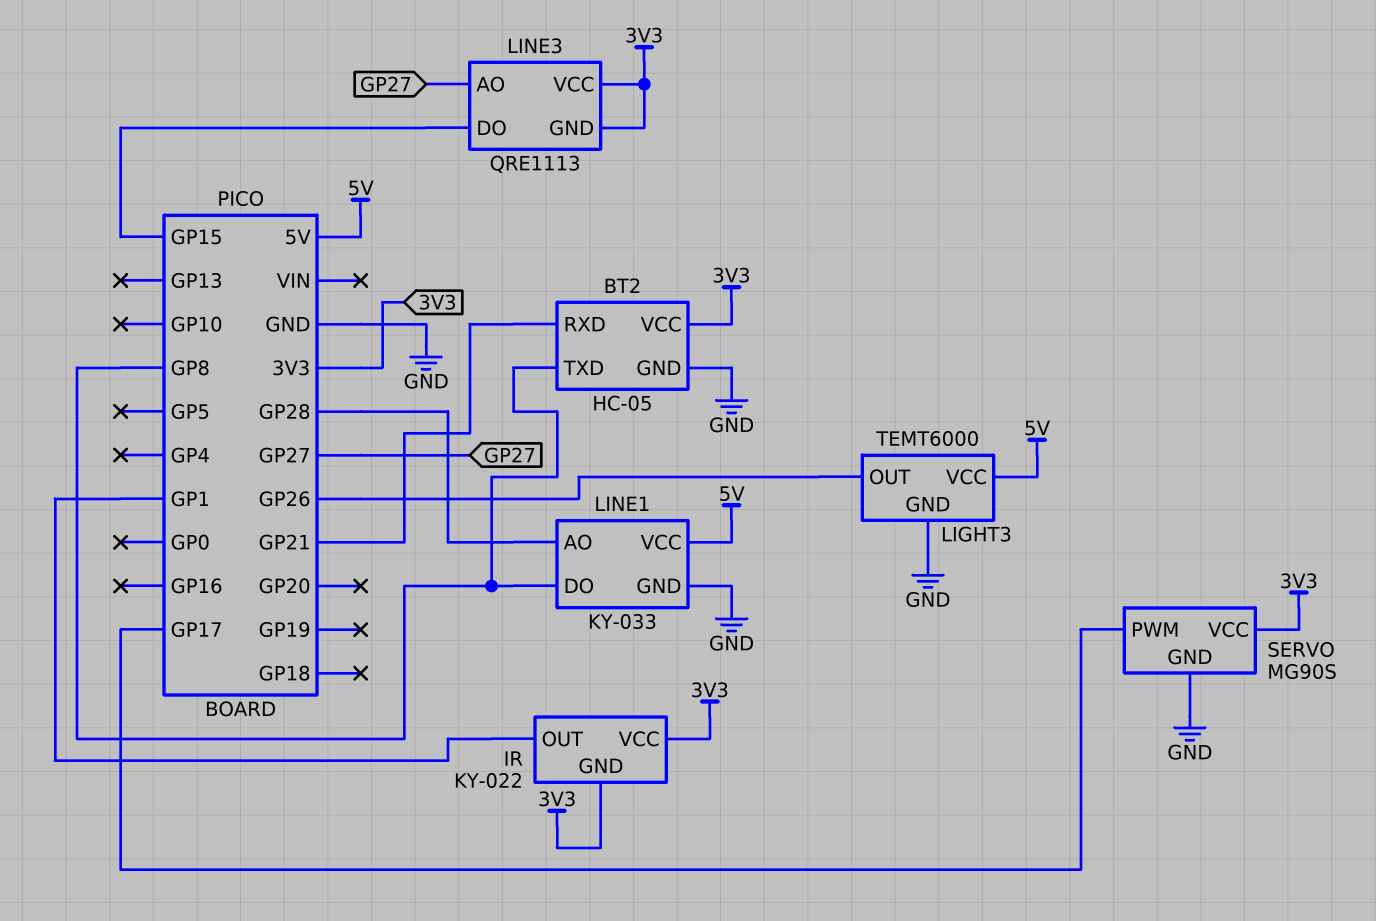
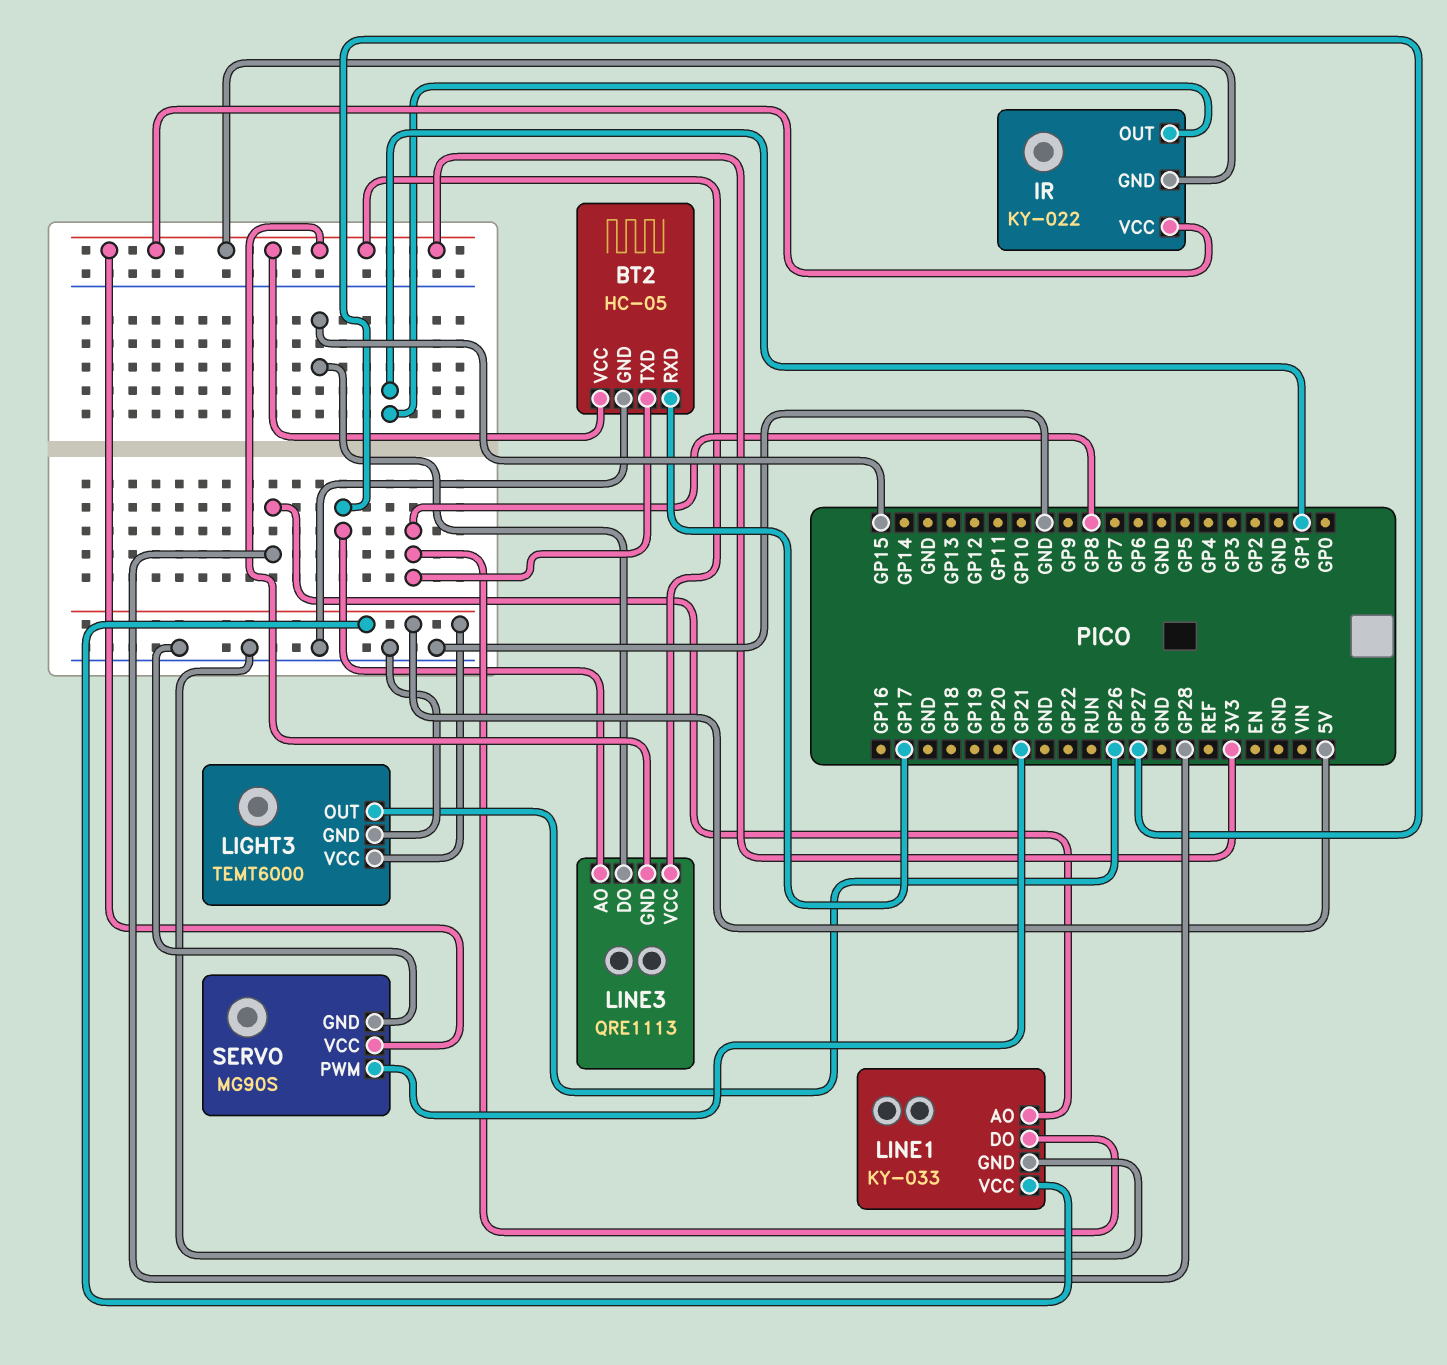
BT2 pin RXD: GP21 -> GP17
SERVO pin PWM: GP17 -> GP21

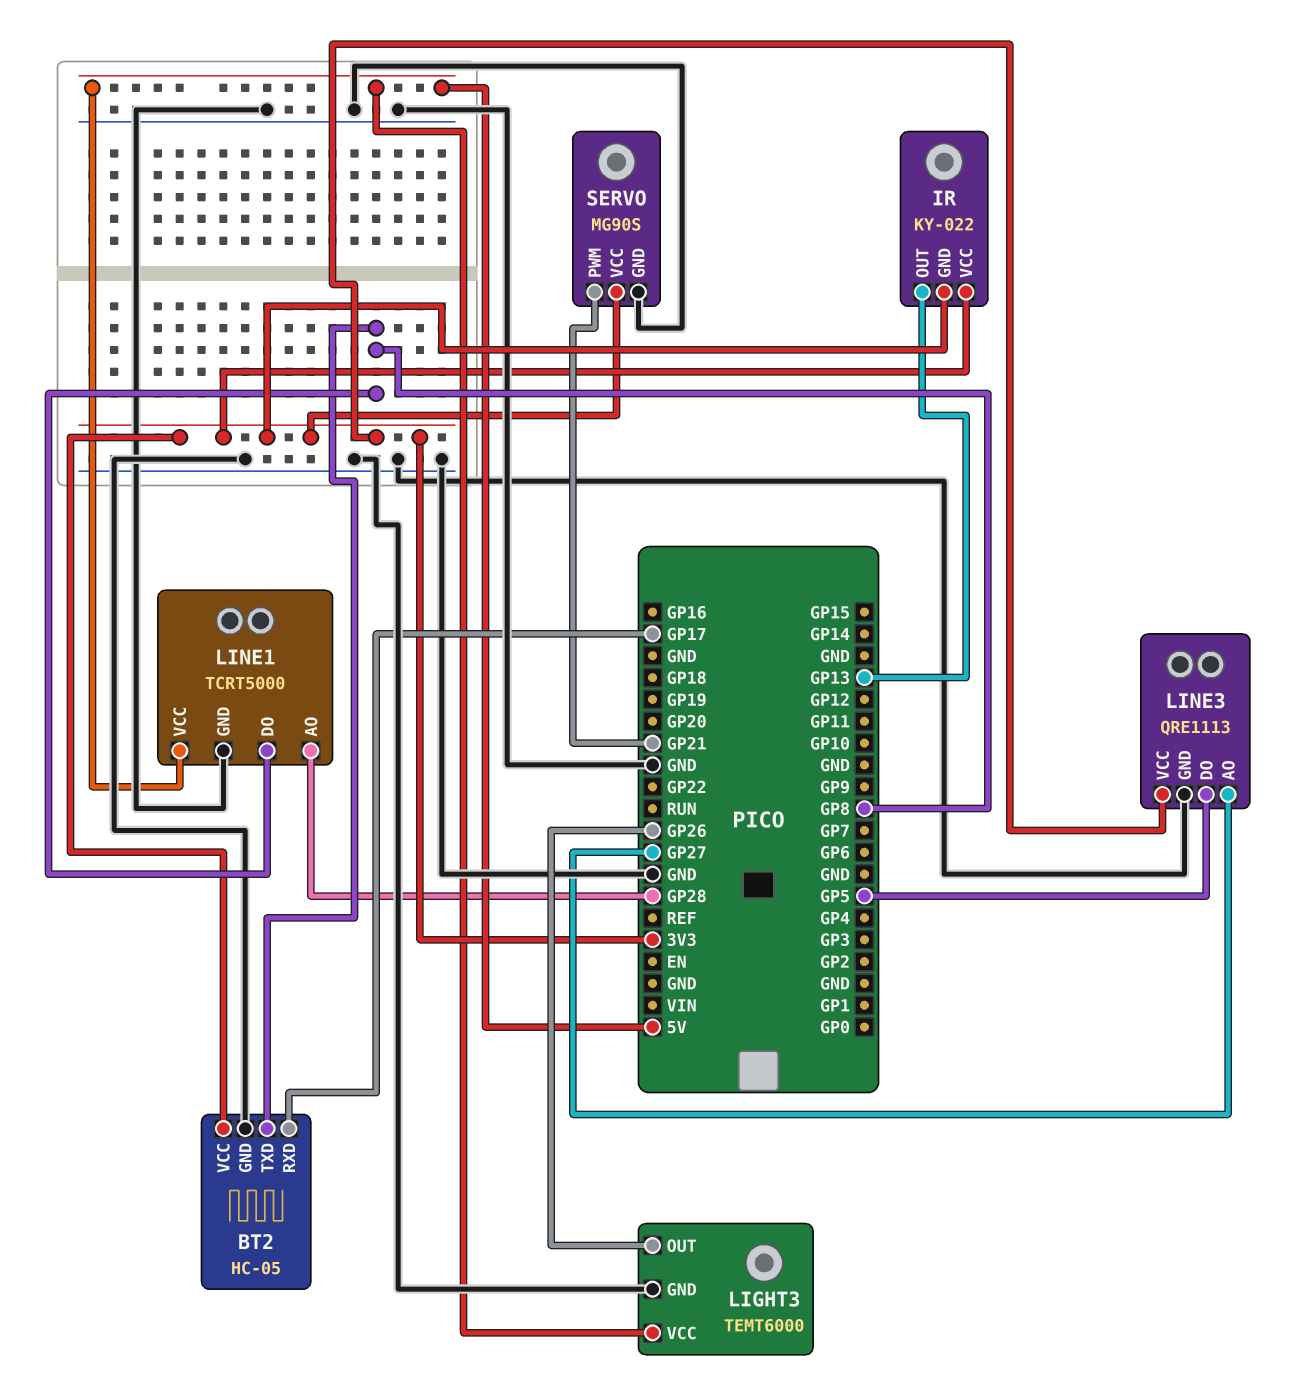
IR pin OUT: GP1 -> GP13
LINE1: KY-033 -> TCRT5000
LINE3 pin DO: GP15 -> GP5
LINE3 pin GND: 3V3 -> GND

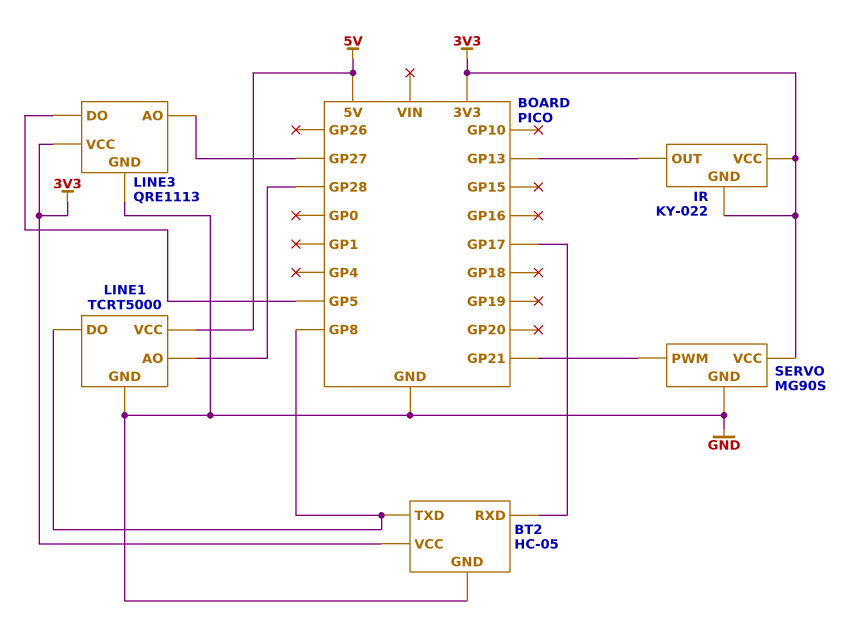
LIGHT3: TEMT6000 -> none
LIGHT3 pin GND: GND -> none
LIGHT3 pin OUT: GP26 -> none
LIGHT3 pin VCC: 5V -> none

